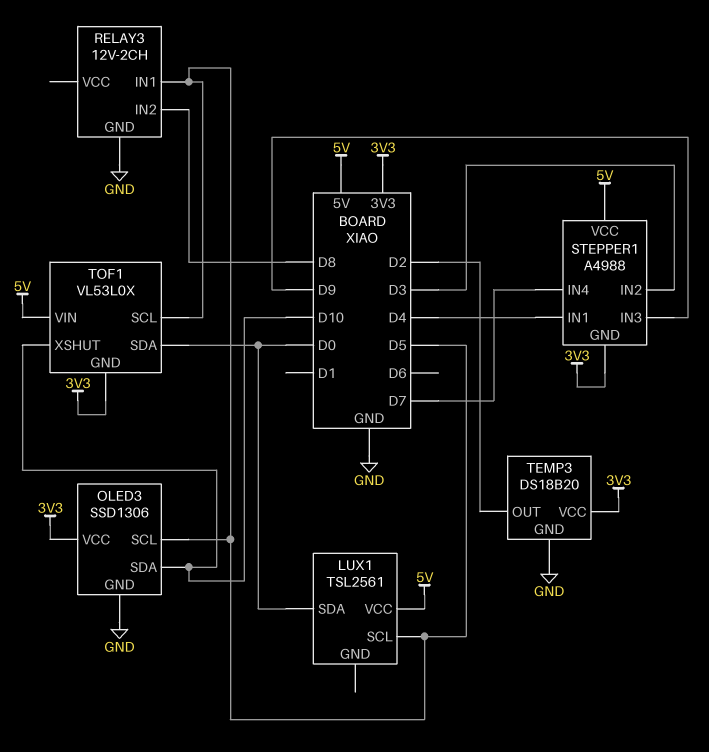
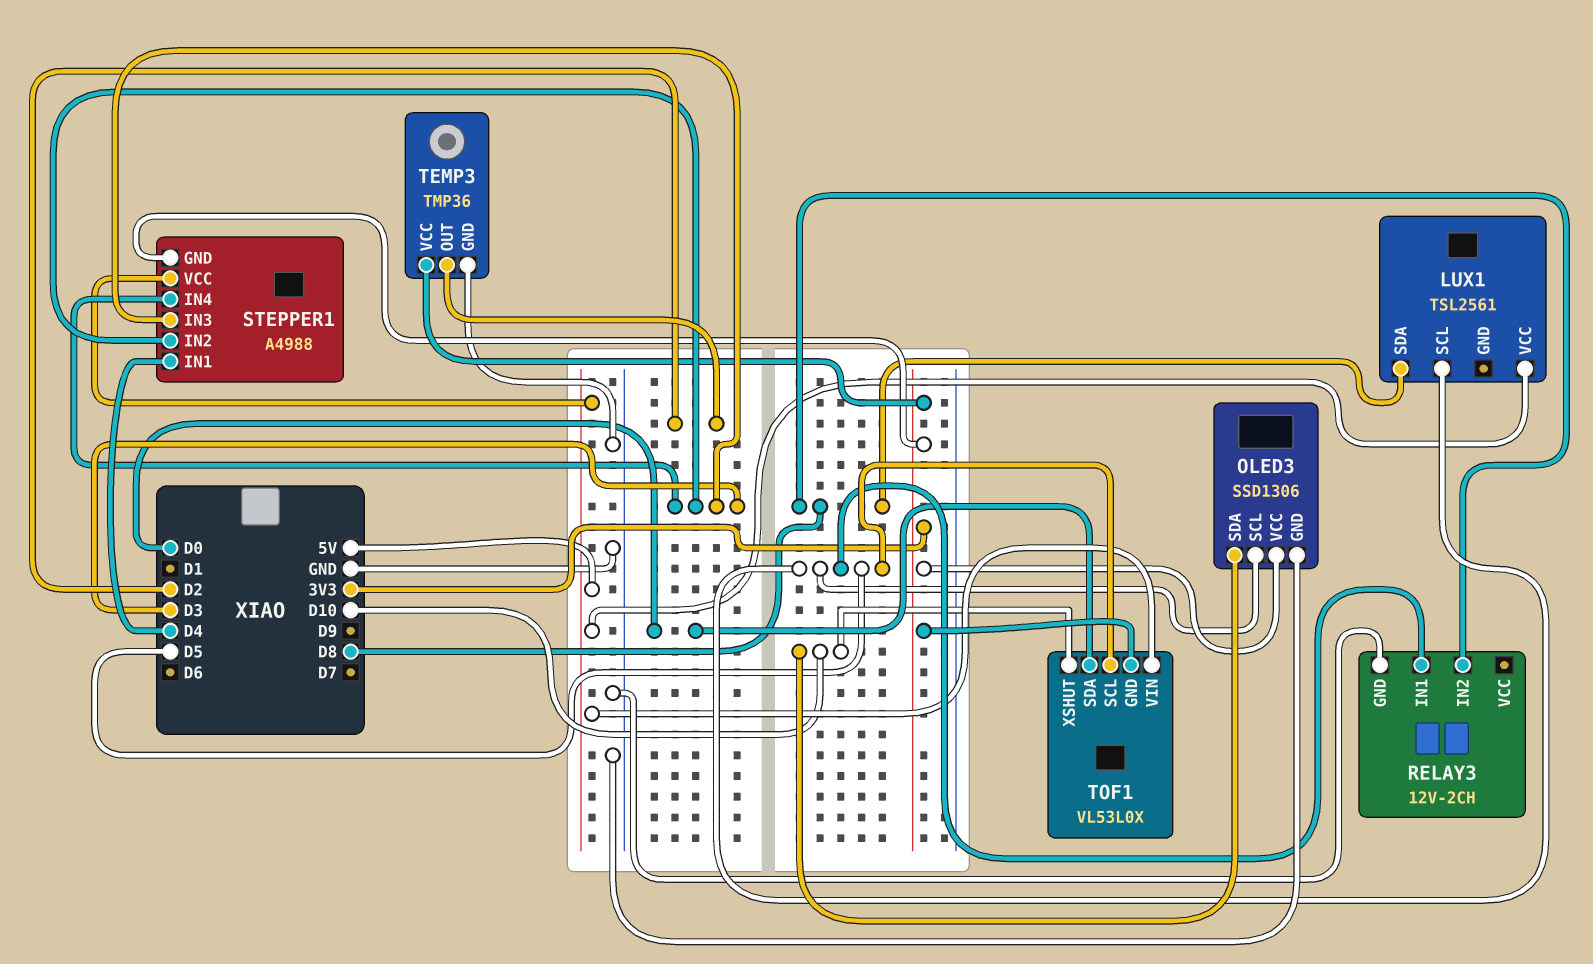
LUX1 pin SDA: D0 -> D8
STEPPER1 pin IN3: D9 -> D3
STEPPER1 pin IN4: D7 -> D3
TEMP3: DS18B20 -> TMP36

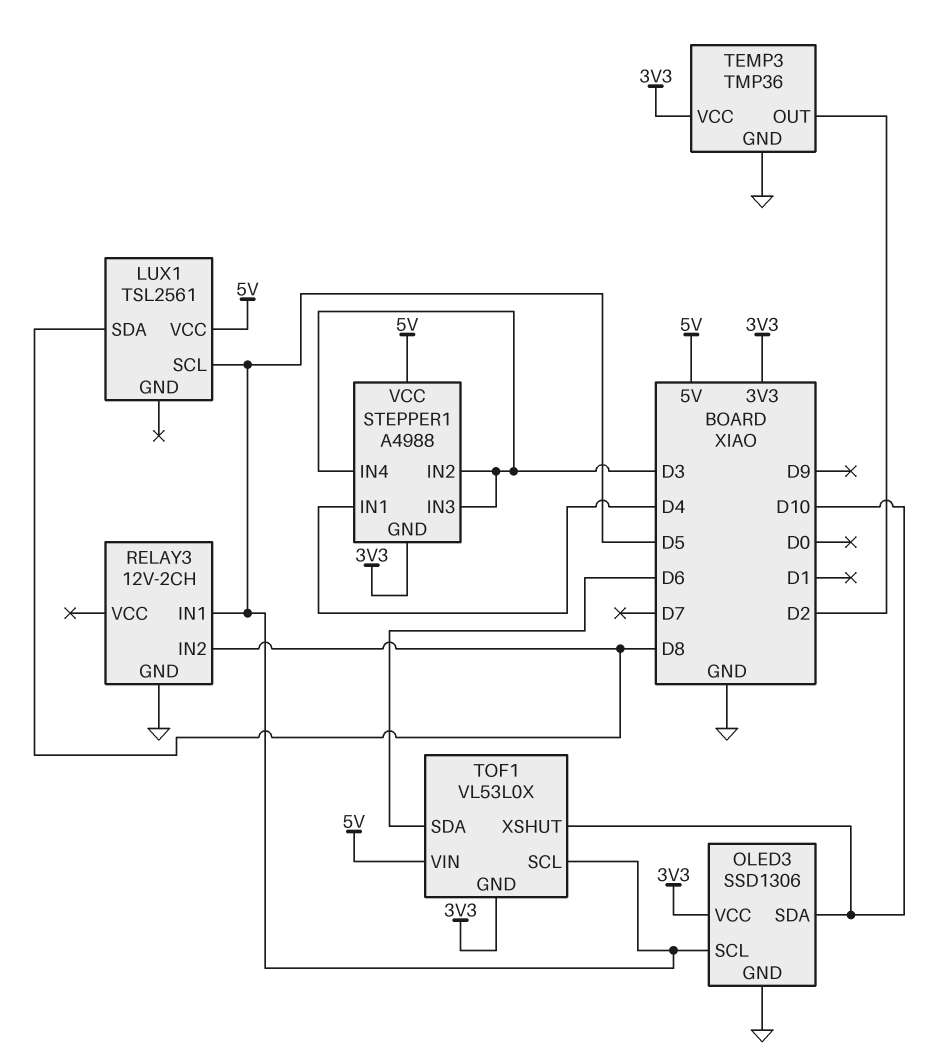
TOF1 pin SDA: D0 -> D6

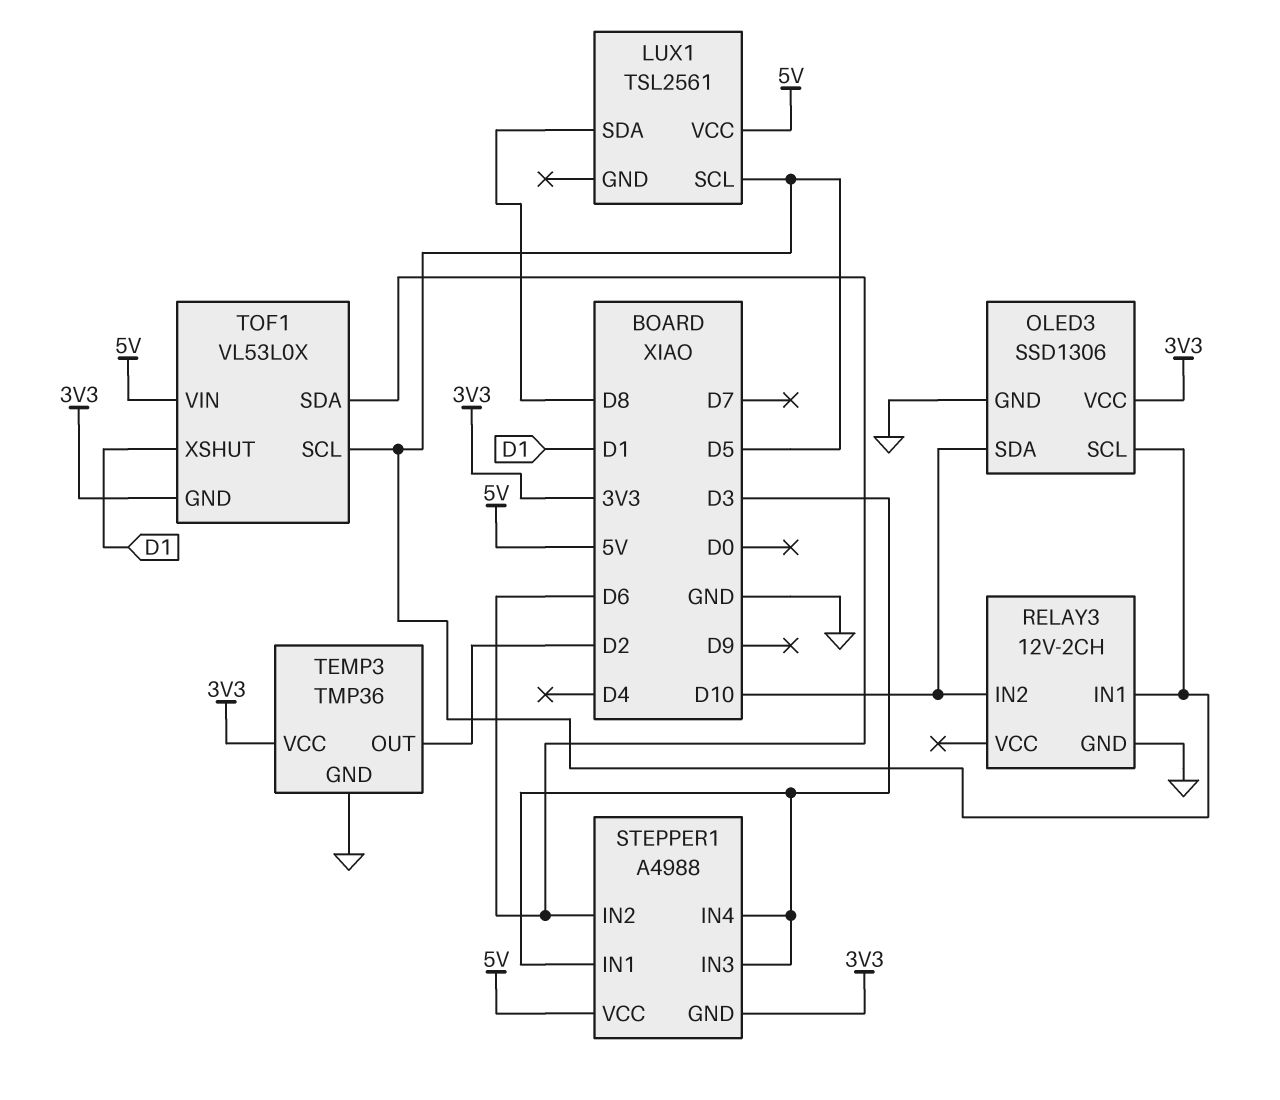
RELAY3 pin IN2: D8 -> D10
STEPPER1 pin IN1: D4 -> D3
STEPPER1 pin IN2: D3 -> D6
TOF1 pin XSHUT: D10 -> D1

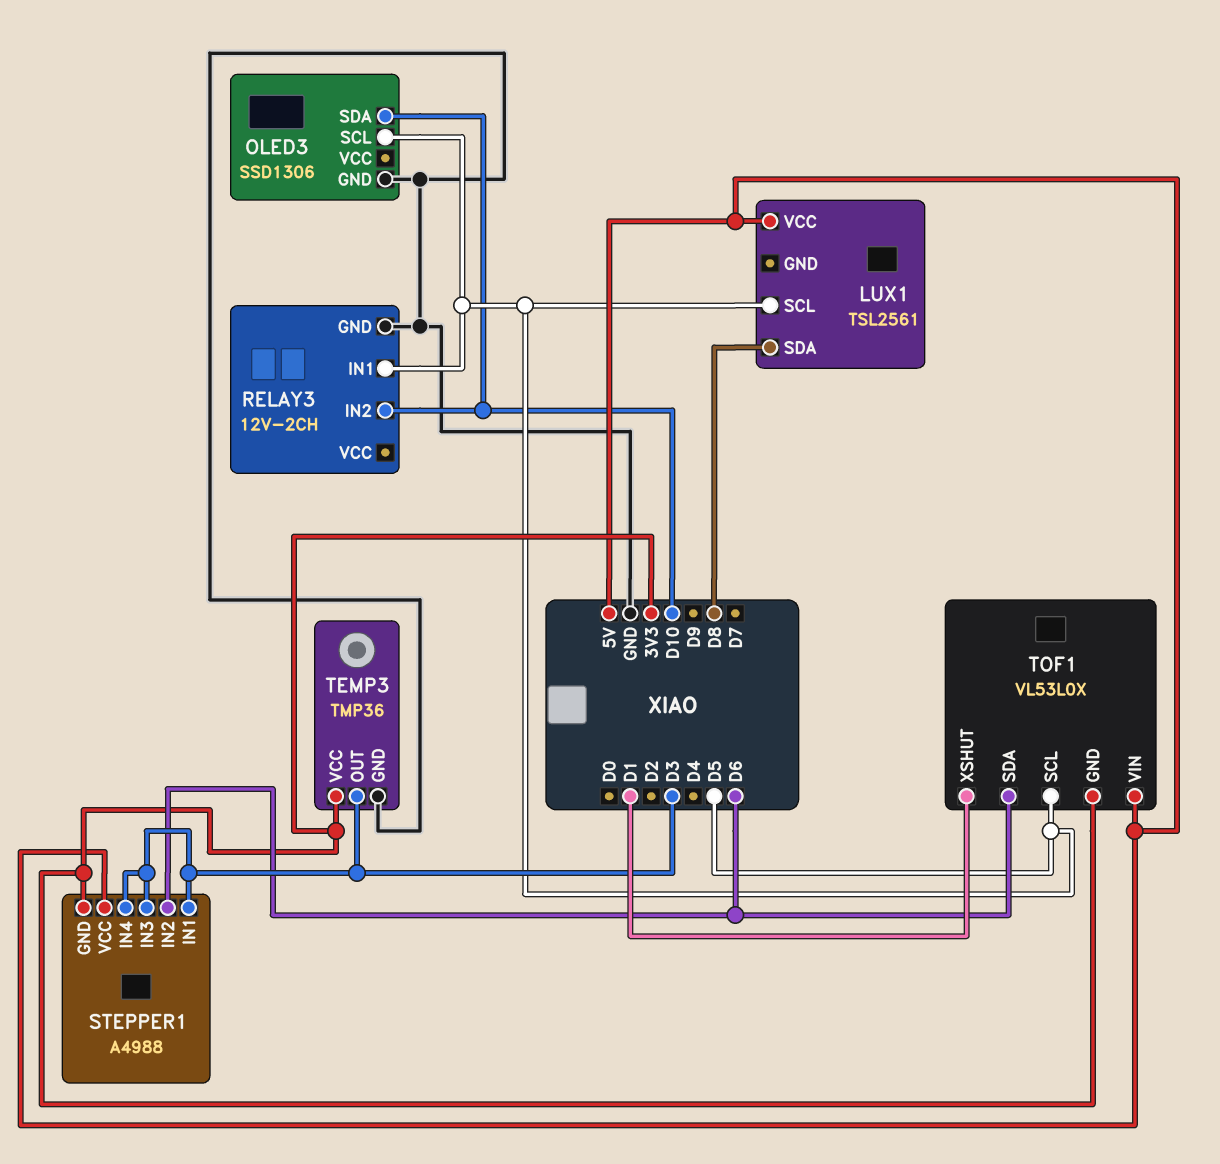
OLED3 pin VCC: 3V3 -> none
TEMP3 pin OUT: D2 -> D3

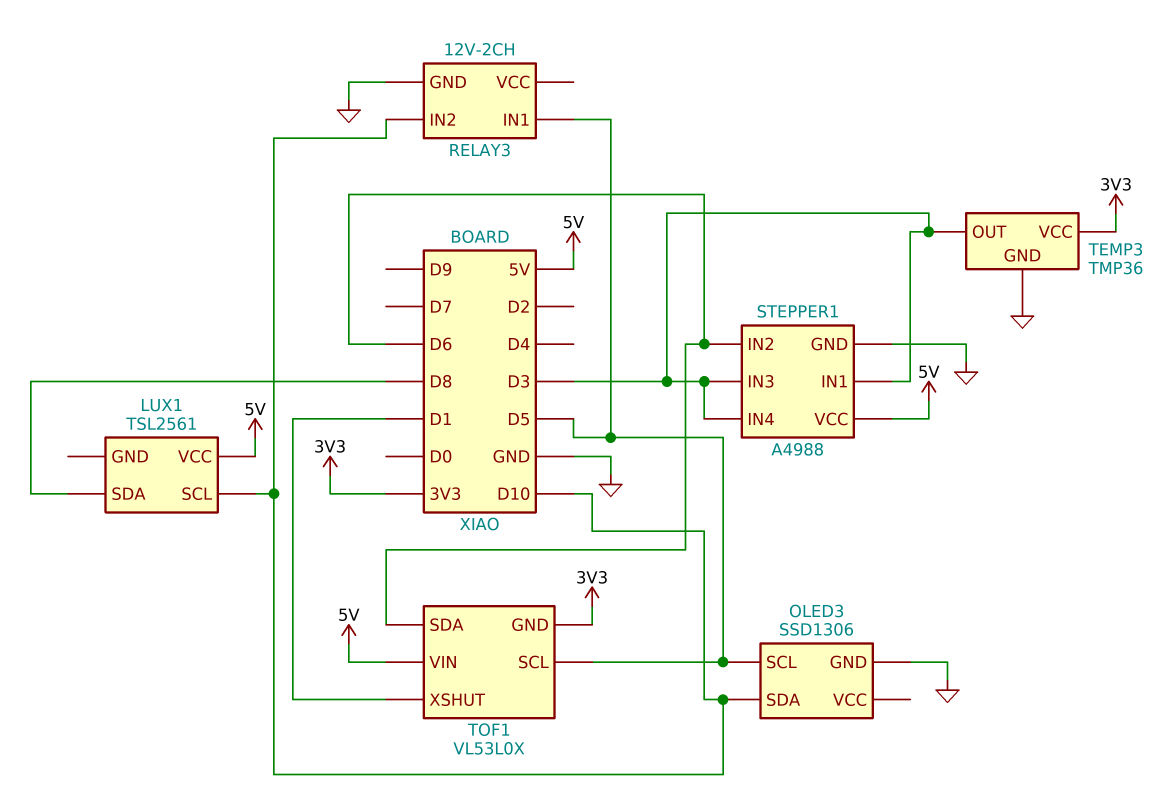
LUX1 pin SCL: D5 -> D10
STEPPER1 pin GND: 3V3 -> GND

